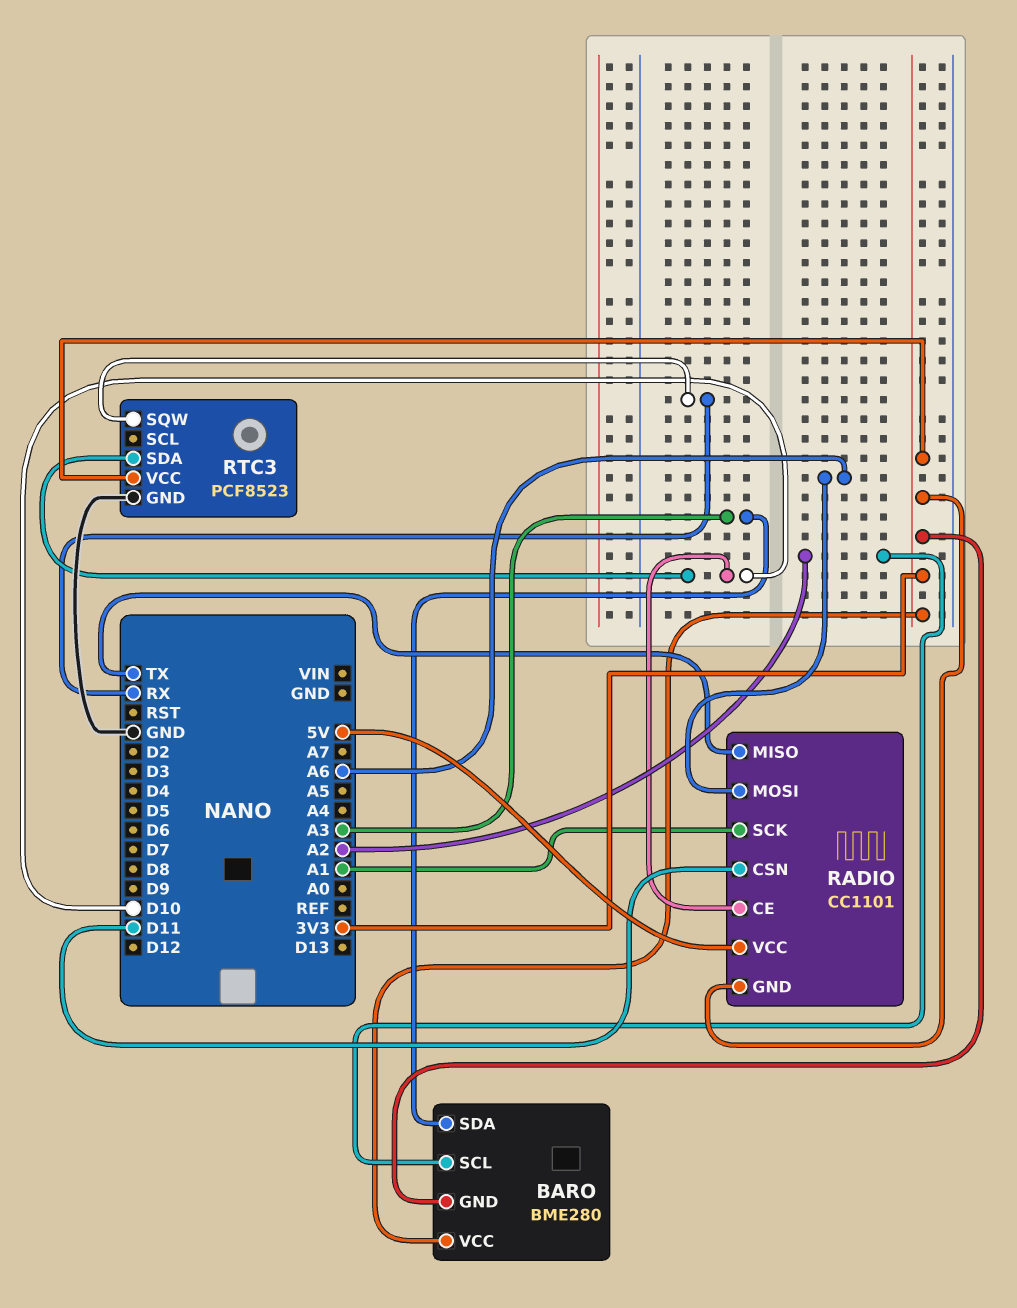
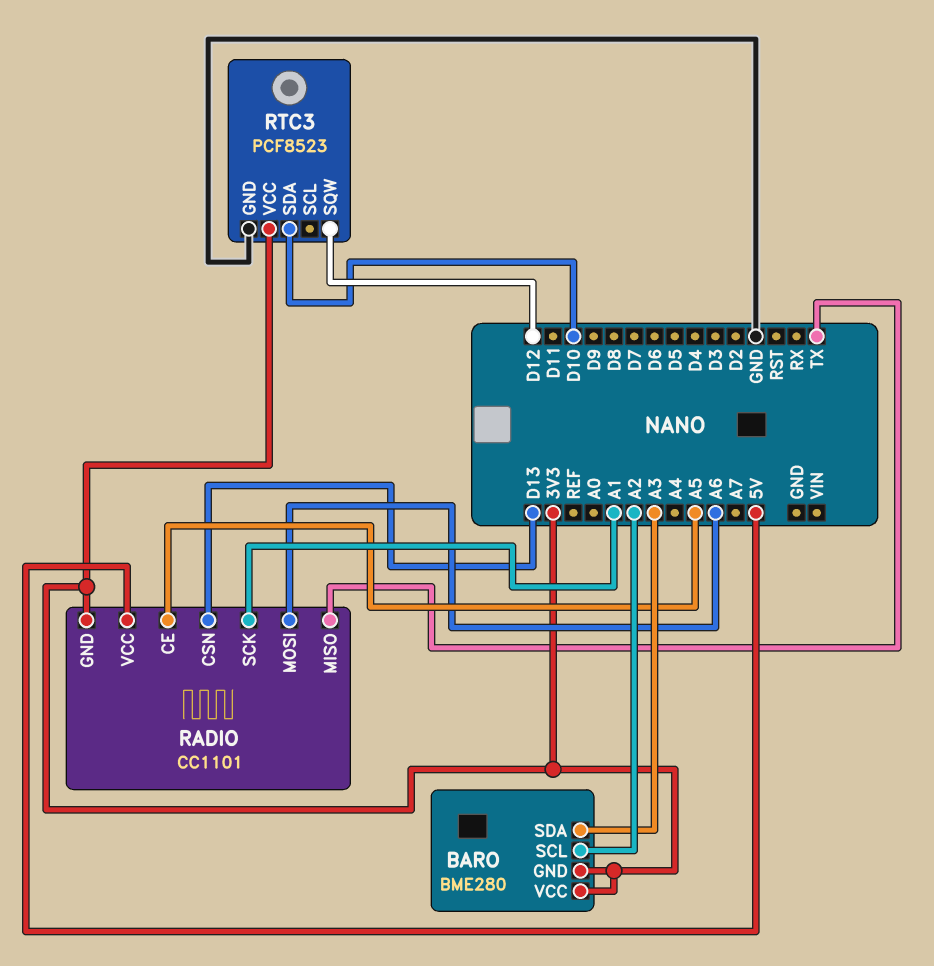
RADIO pin CE: D10 -> A5
RADIO pin CSN: D11 -> D13
RTC3 pin SQW: RX -> D12

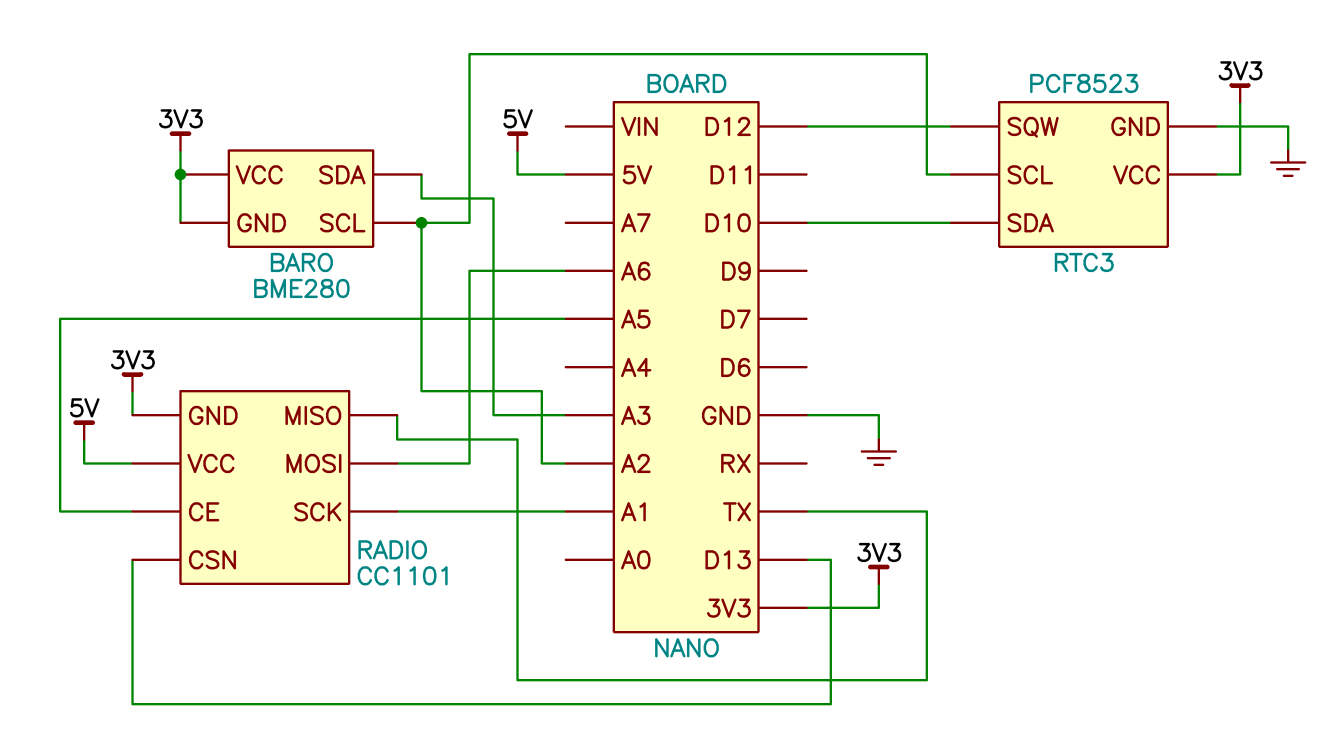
RTC3 pin SCL: none -> A2

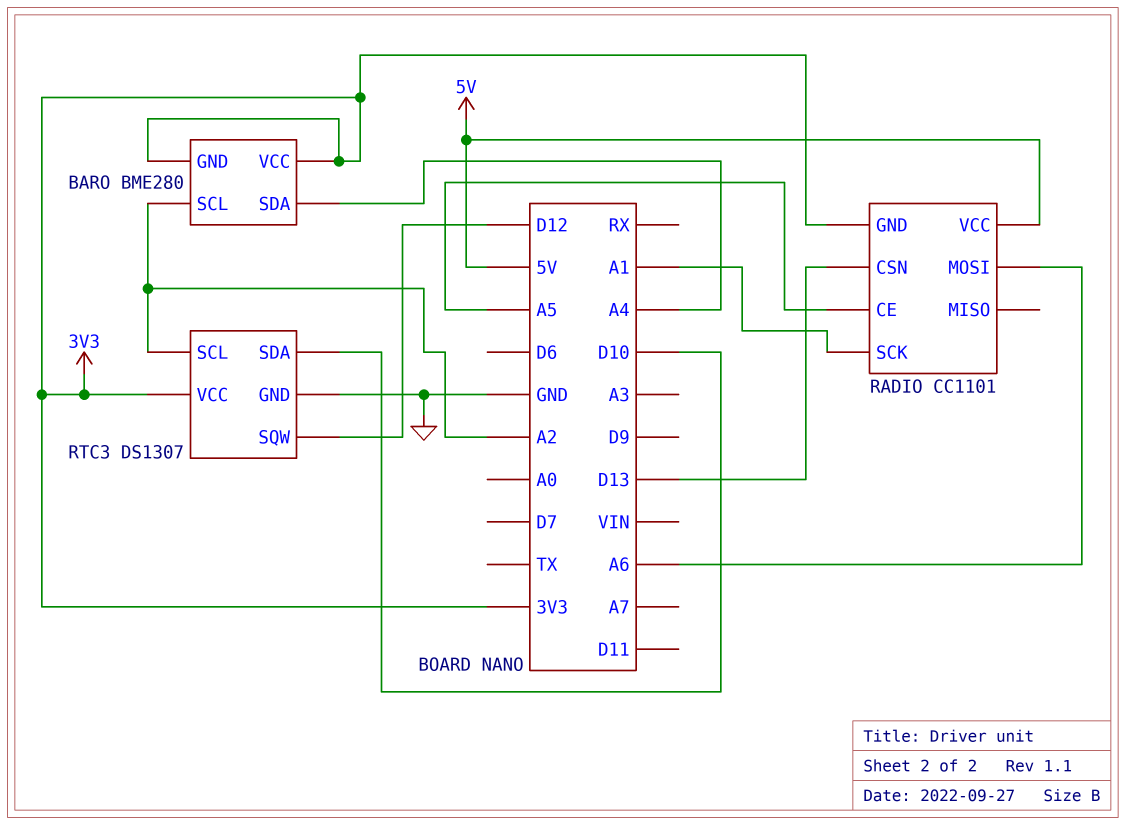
BARO pin SDA: A3 -> A4
RADIO pin MISO: TX -> none
RTC3: PCF8523 -> DS1307

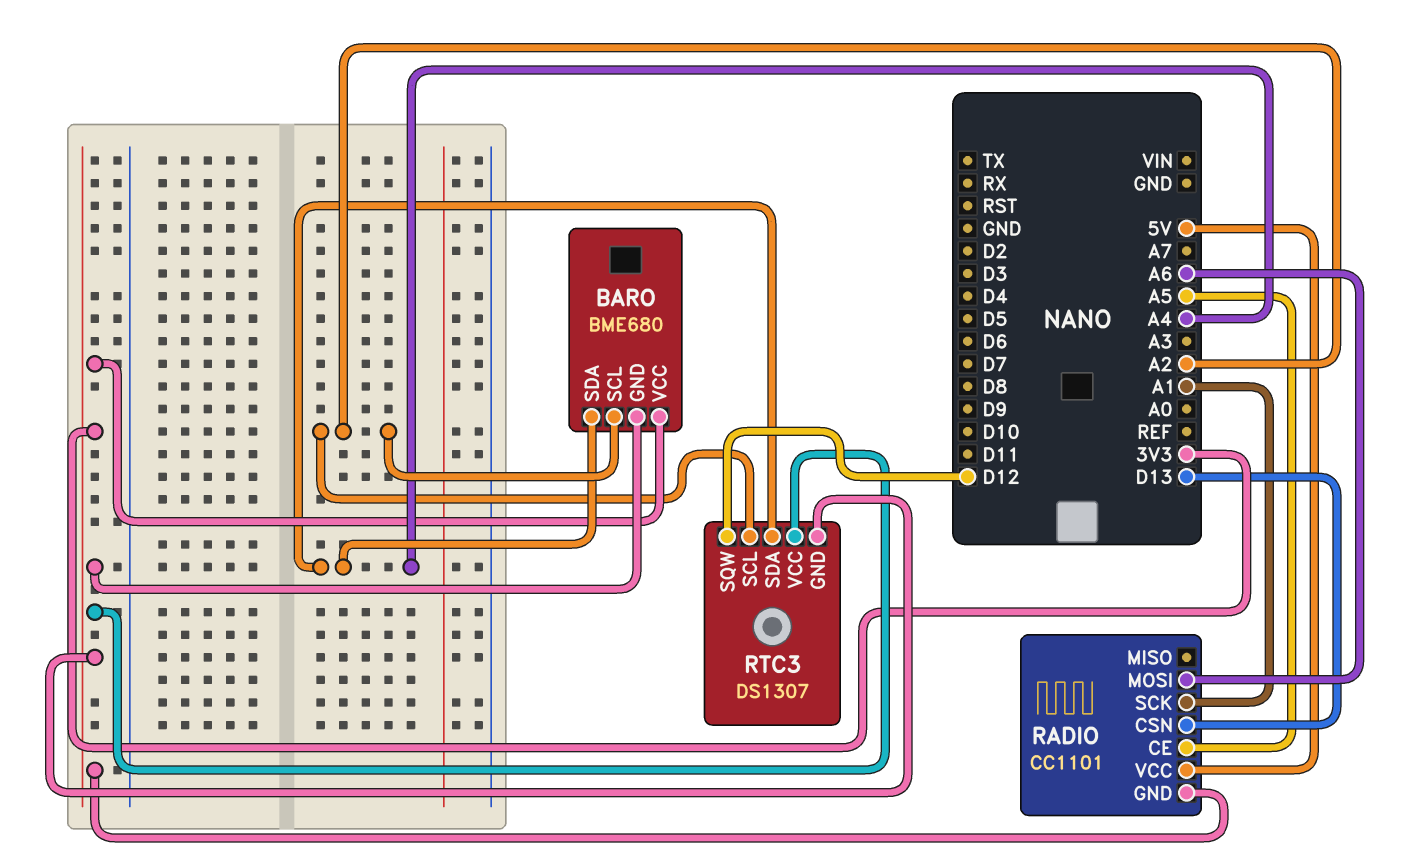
BARO: BME280 -> BME680
RTC3 pin GND: GND -> 3V3
RTC3 pin SDA: D10 -> A4

